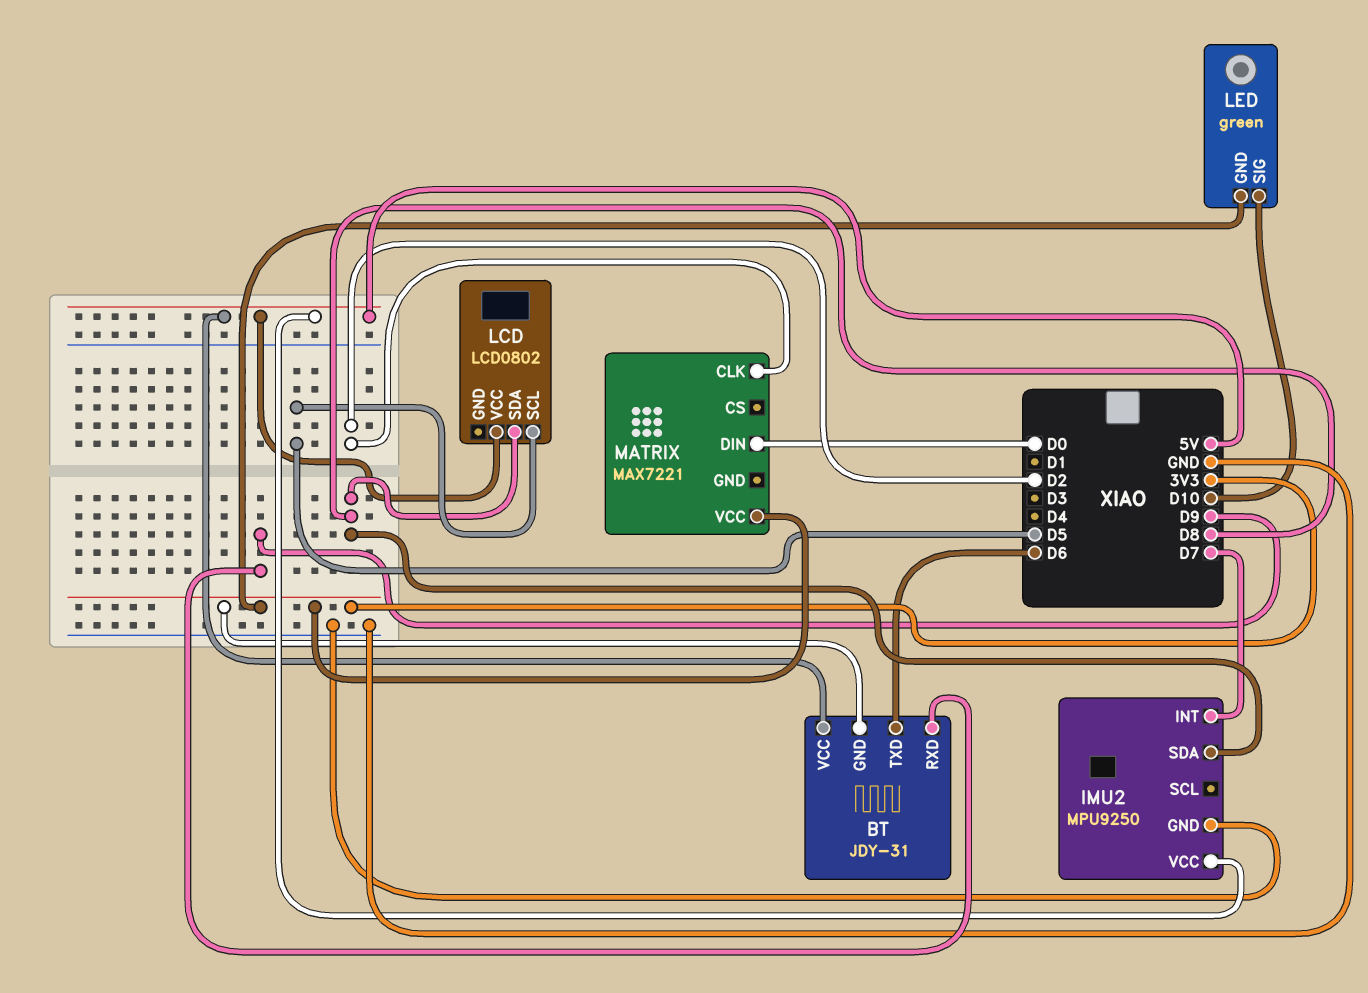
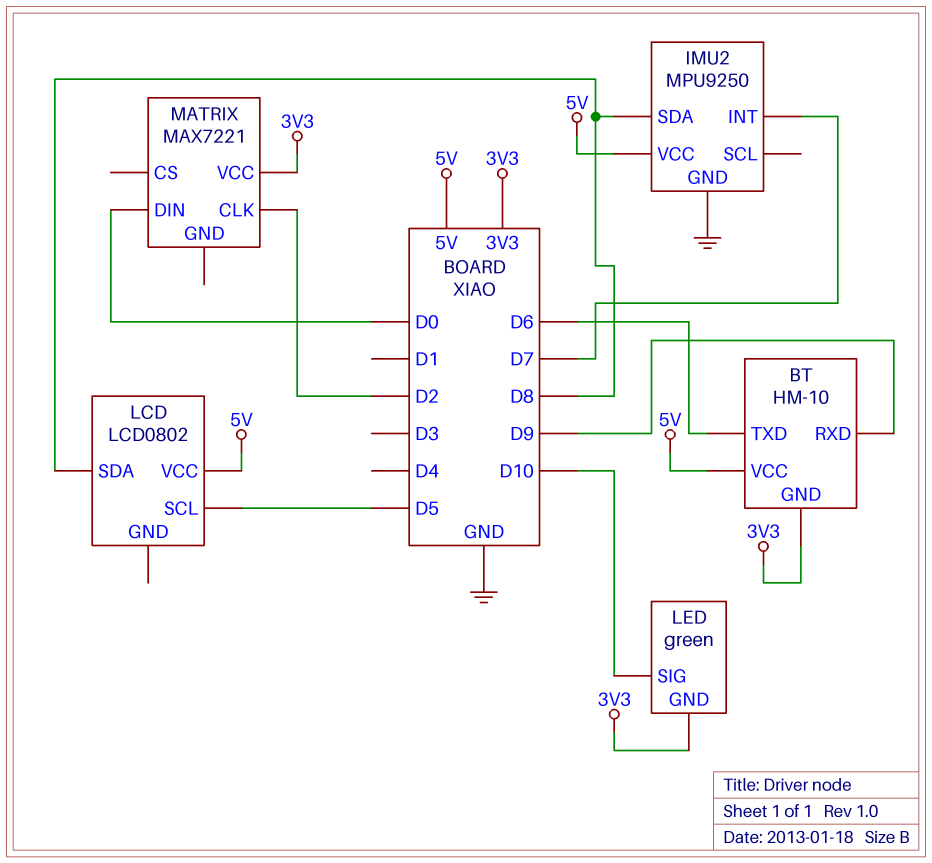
BT: JDY-31 -> HM-10

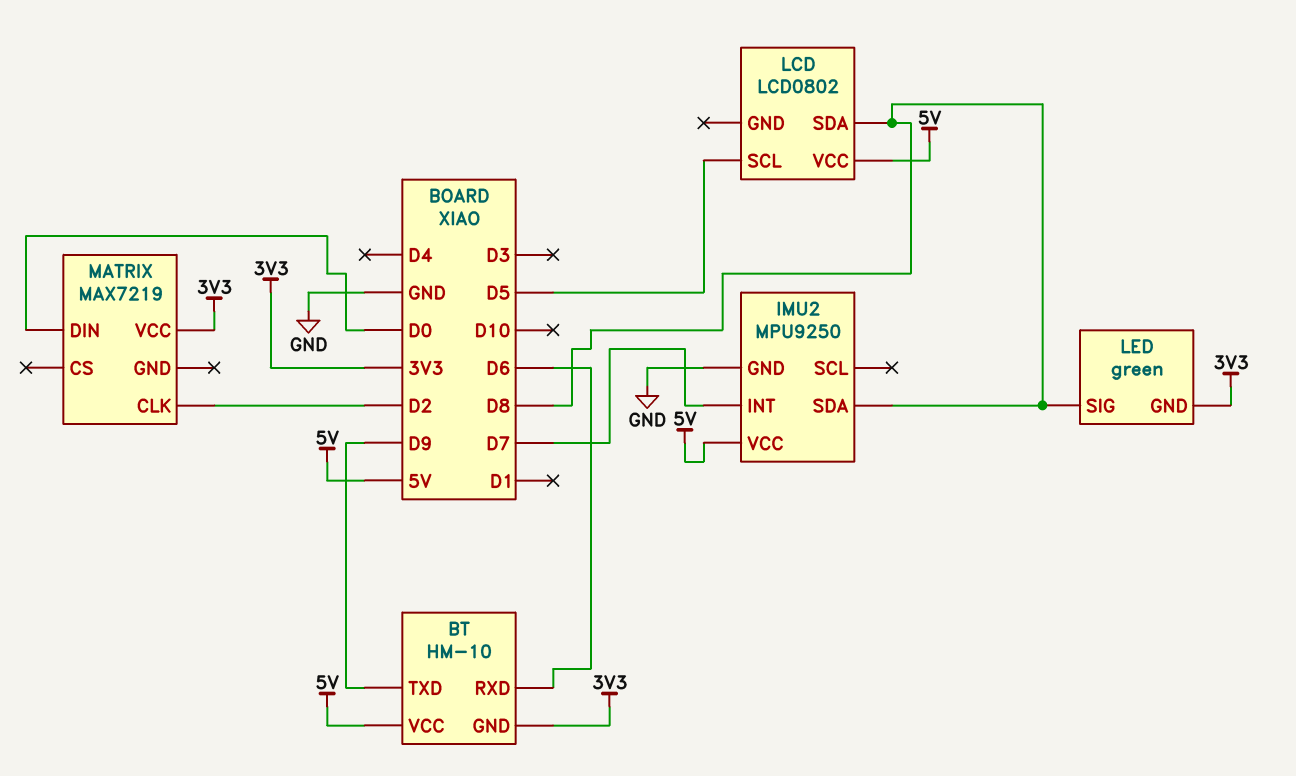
BT pin RXD: D9 -> D6
BT pin TXD: D6 -> D9
LED pin SIG: D10 -> D8
MATRIX: MAX7221 -> MAX7219

